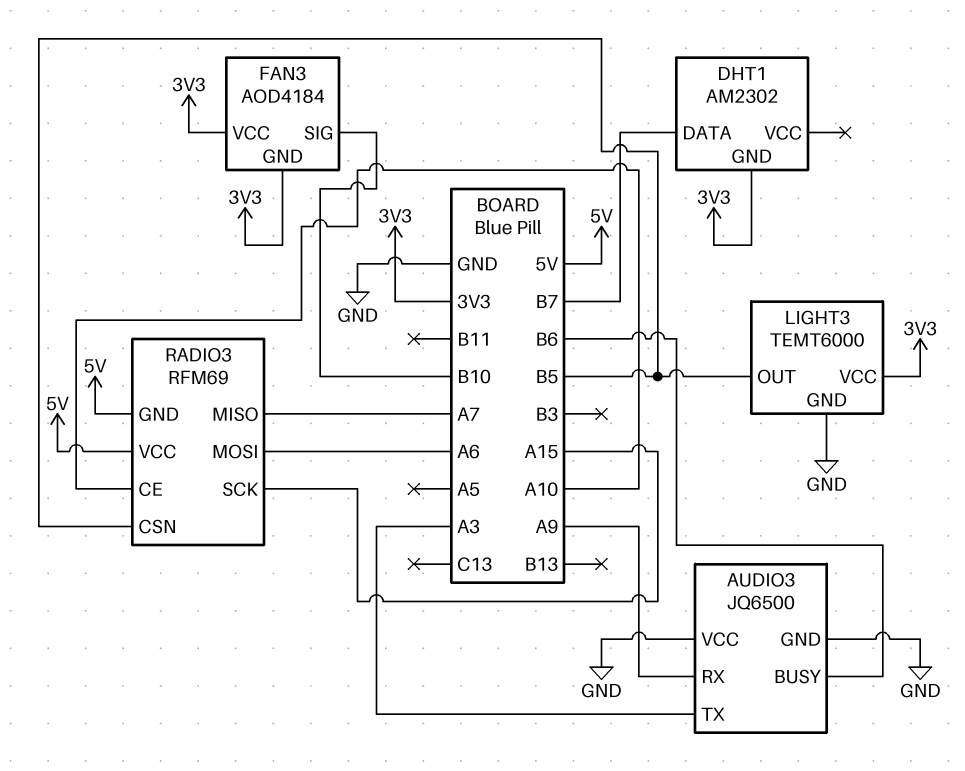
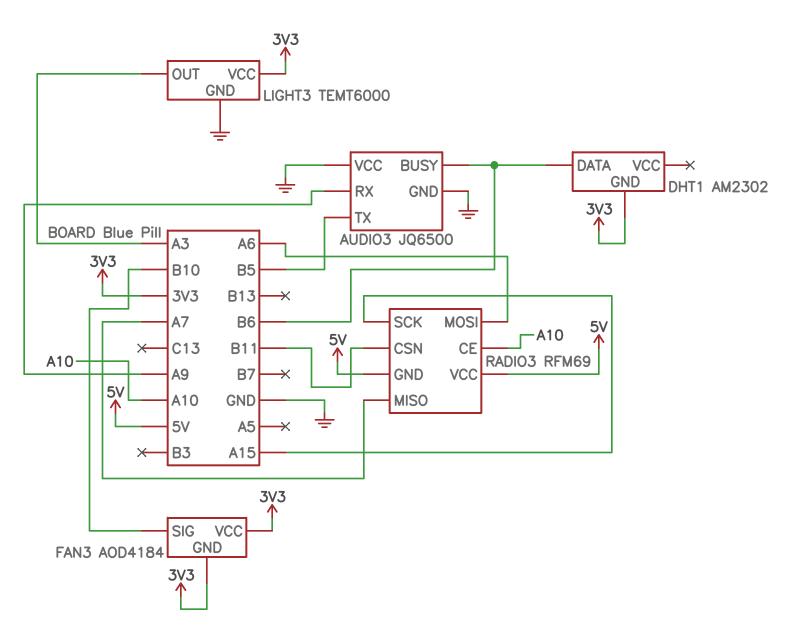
AUDIO3 pin TX: A3 -> B5
DHT1 pin DATA: B7 -> B6
LIGHT3 pin OUT: B5 -> A3
RADIO3 pin CSN: B5 -> B11

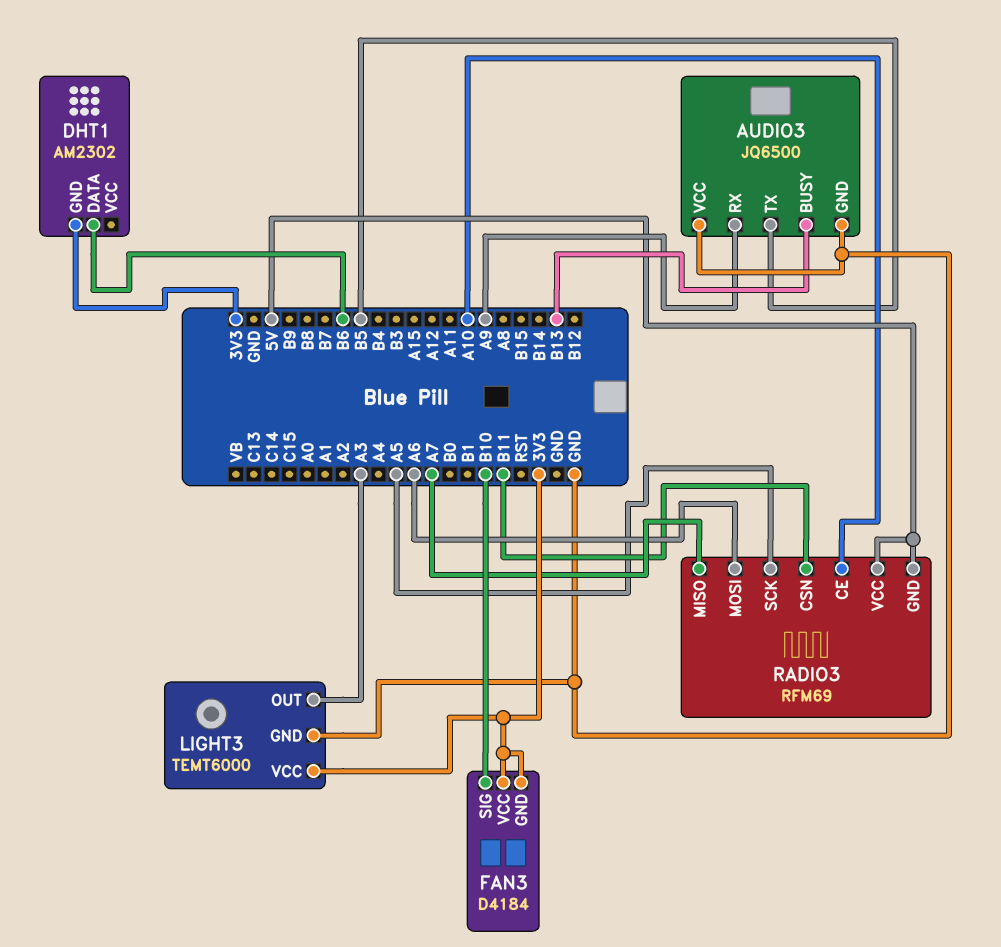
AUDIO3 pin BUSY: B6 -> B13
FAN3: AOD4184 -> D4184
RADIO3 pin SCK: A15 -> A5

